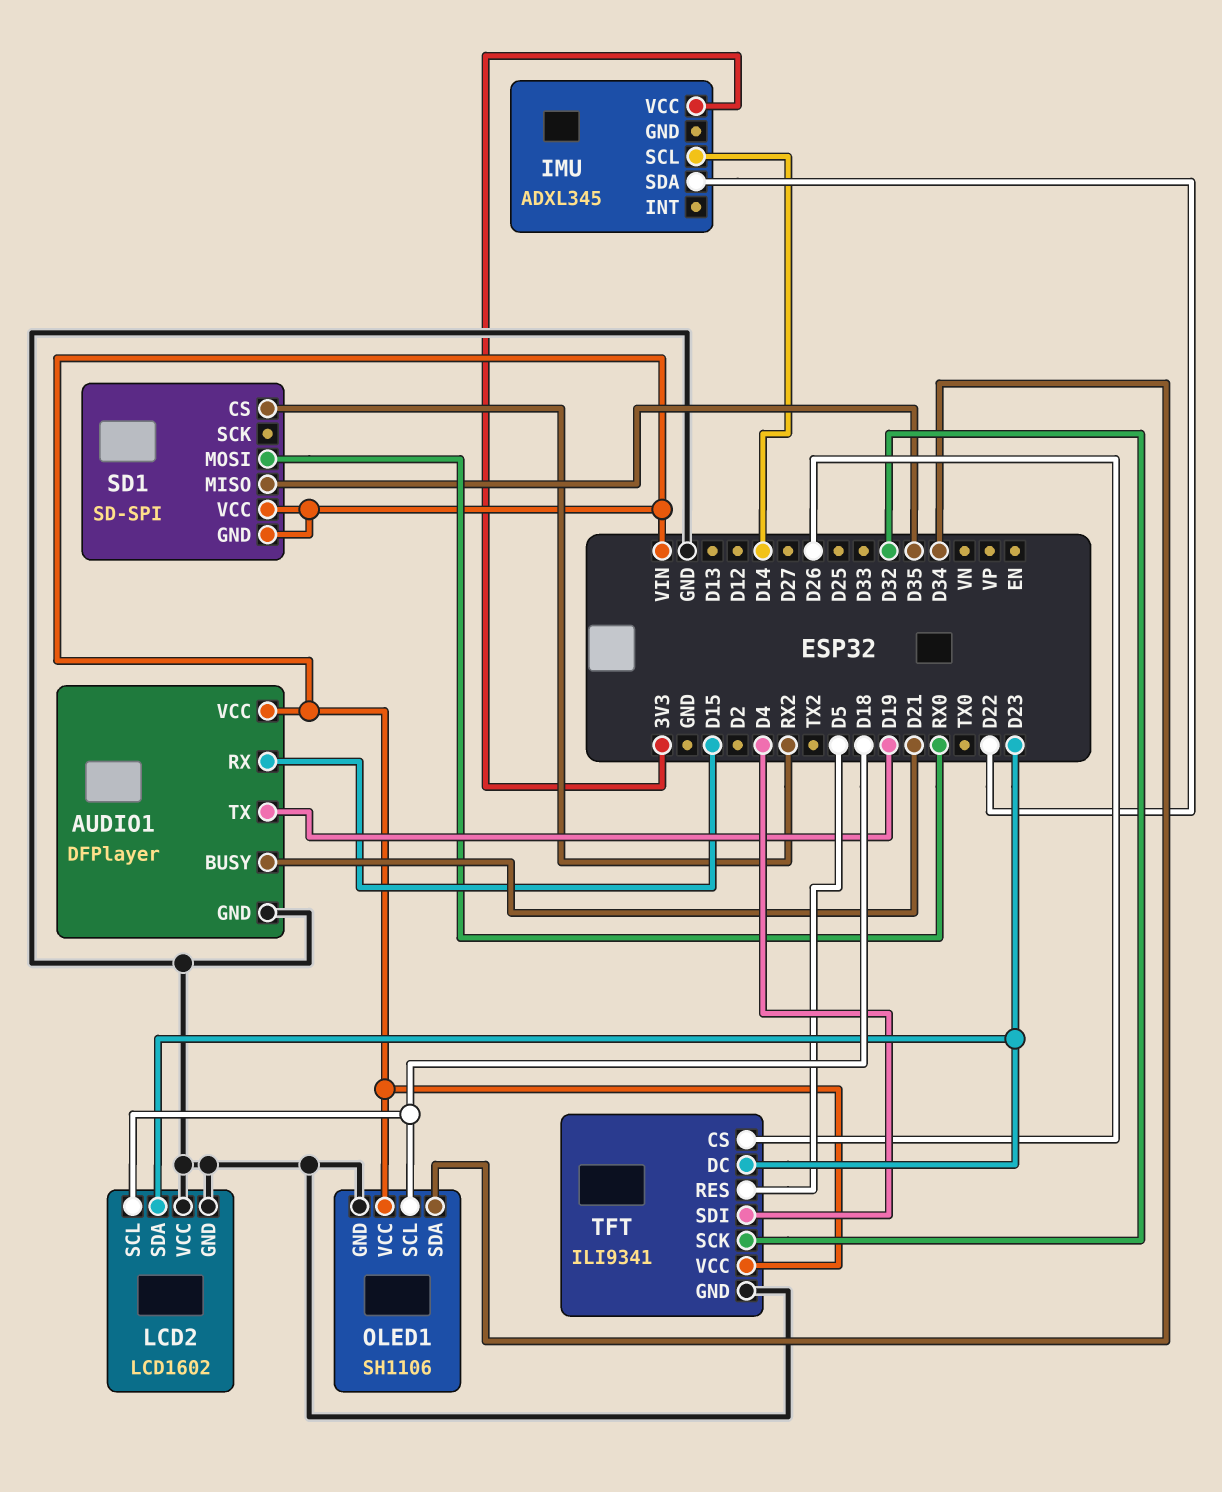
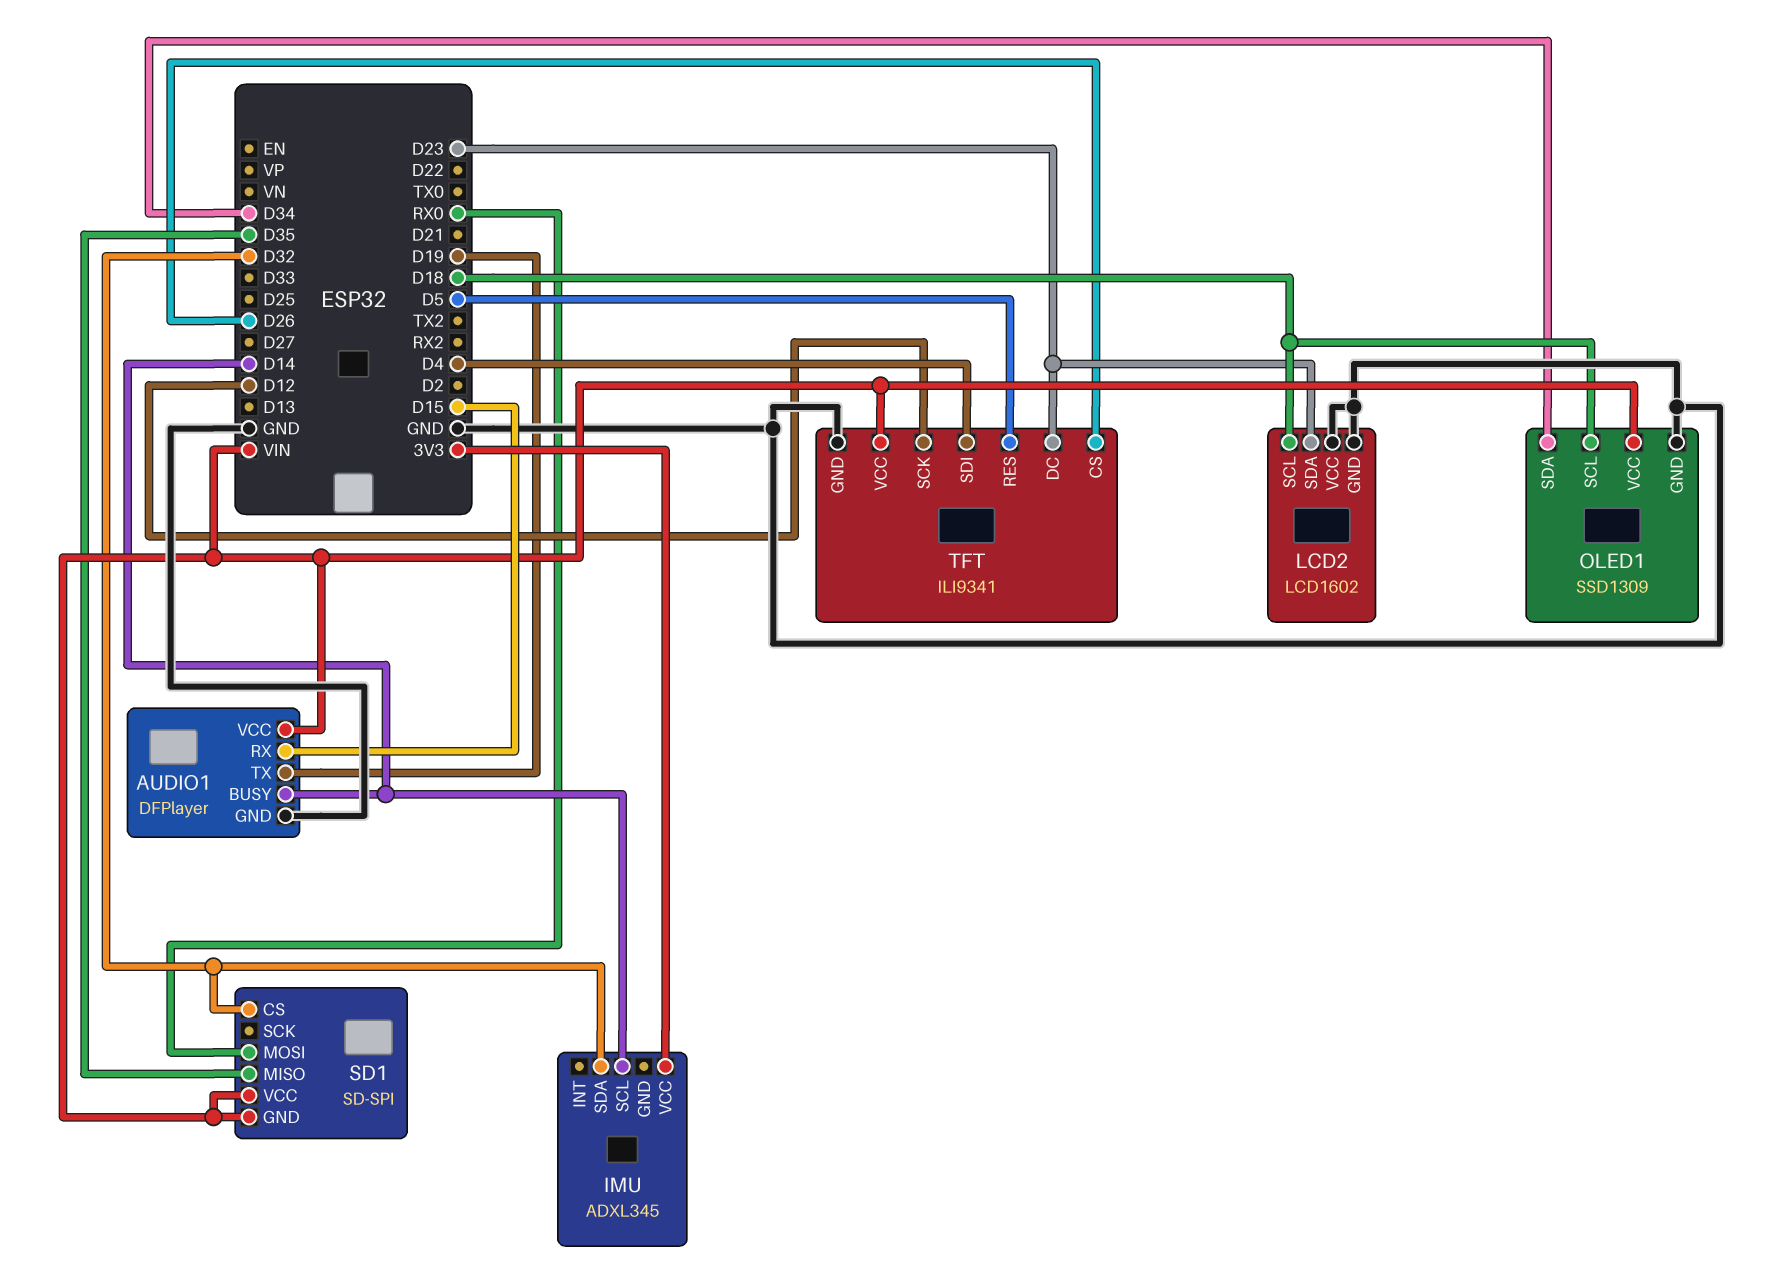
AUDIO1 pin BUSY: D21 -> D14
IMU pin SDA: D22 -> D32
OLED1: SH1106 -> SSD1309
SD1 pin CS: RX2 -> D32
TFT pin SCK: D32 -> D12

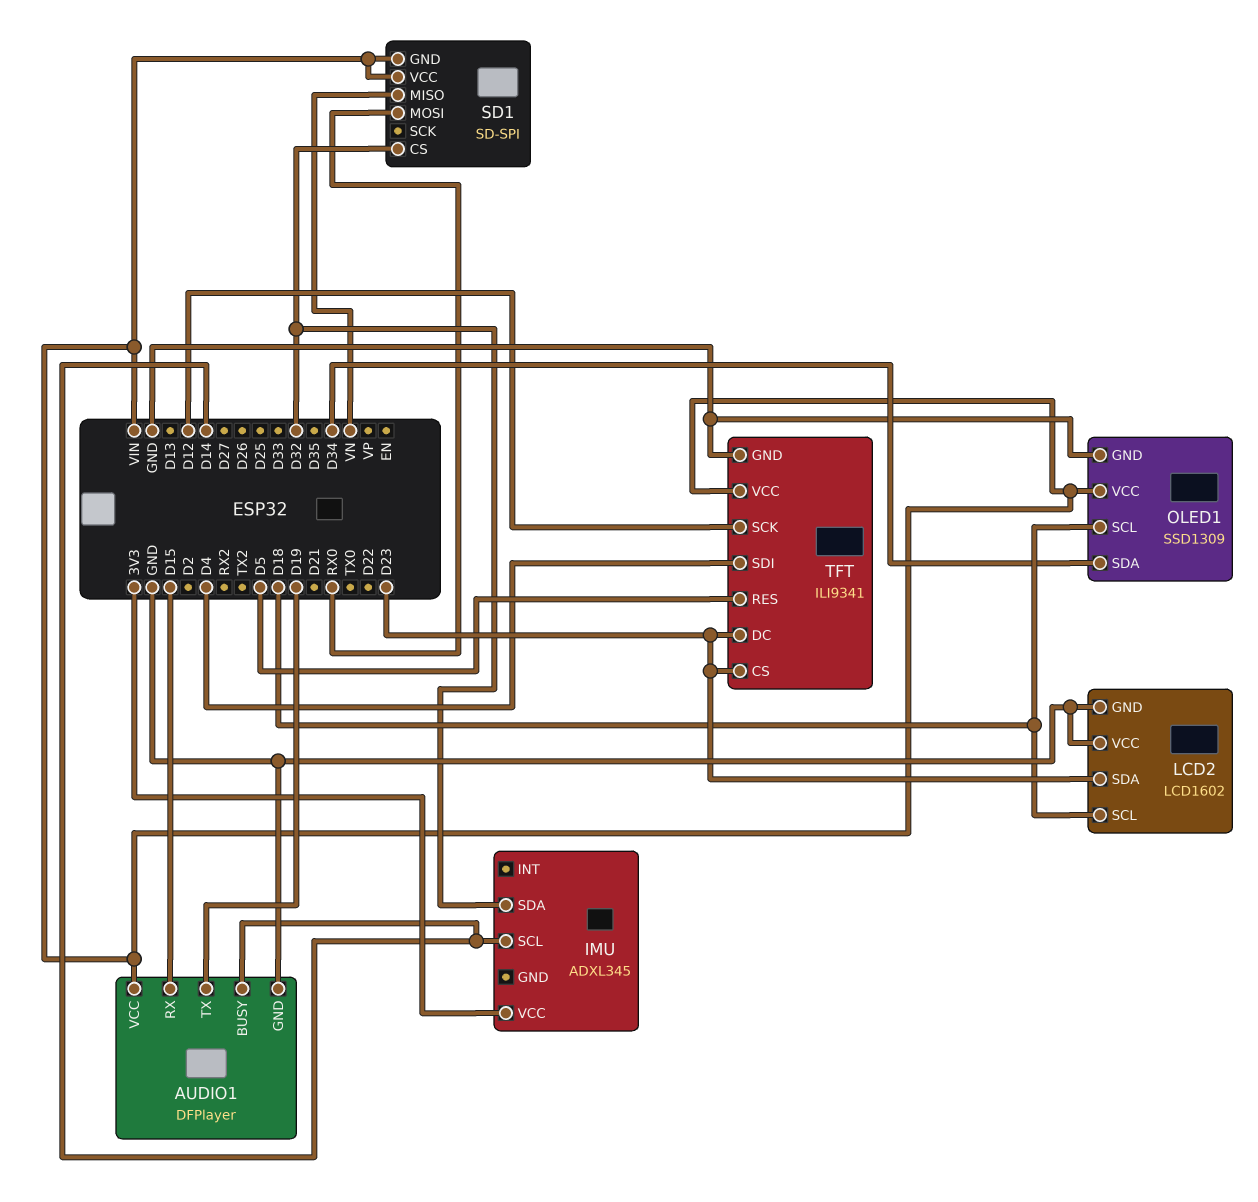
SD1 pin MISO: D35 -> VN
TFT pin CS: D26 -> D23

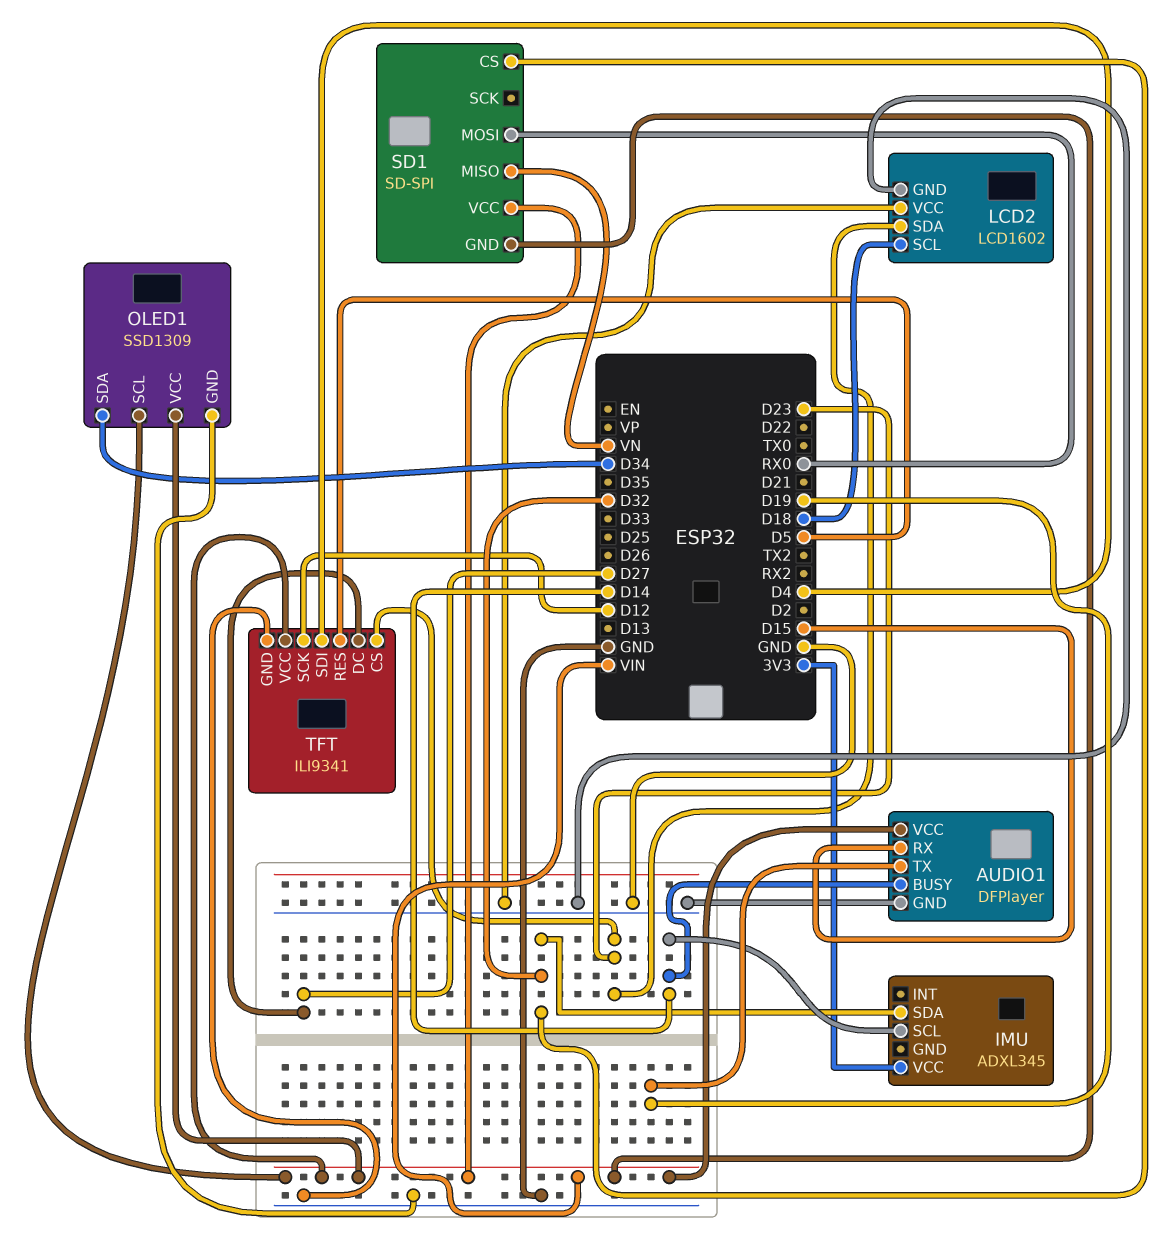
OLED1 pin SCL: D18 -> VIN
TFT pin DC: D23 -> D27

